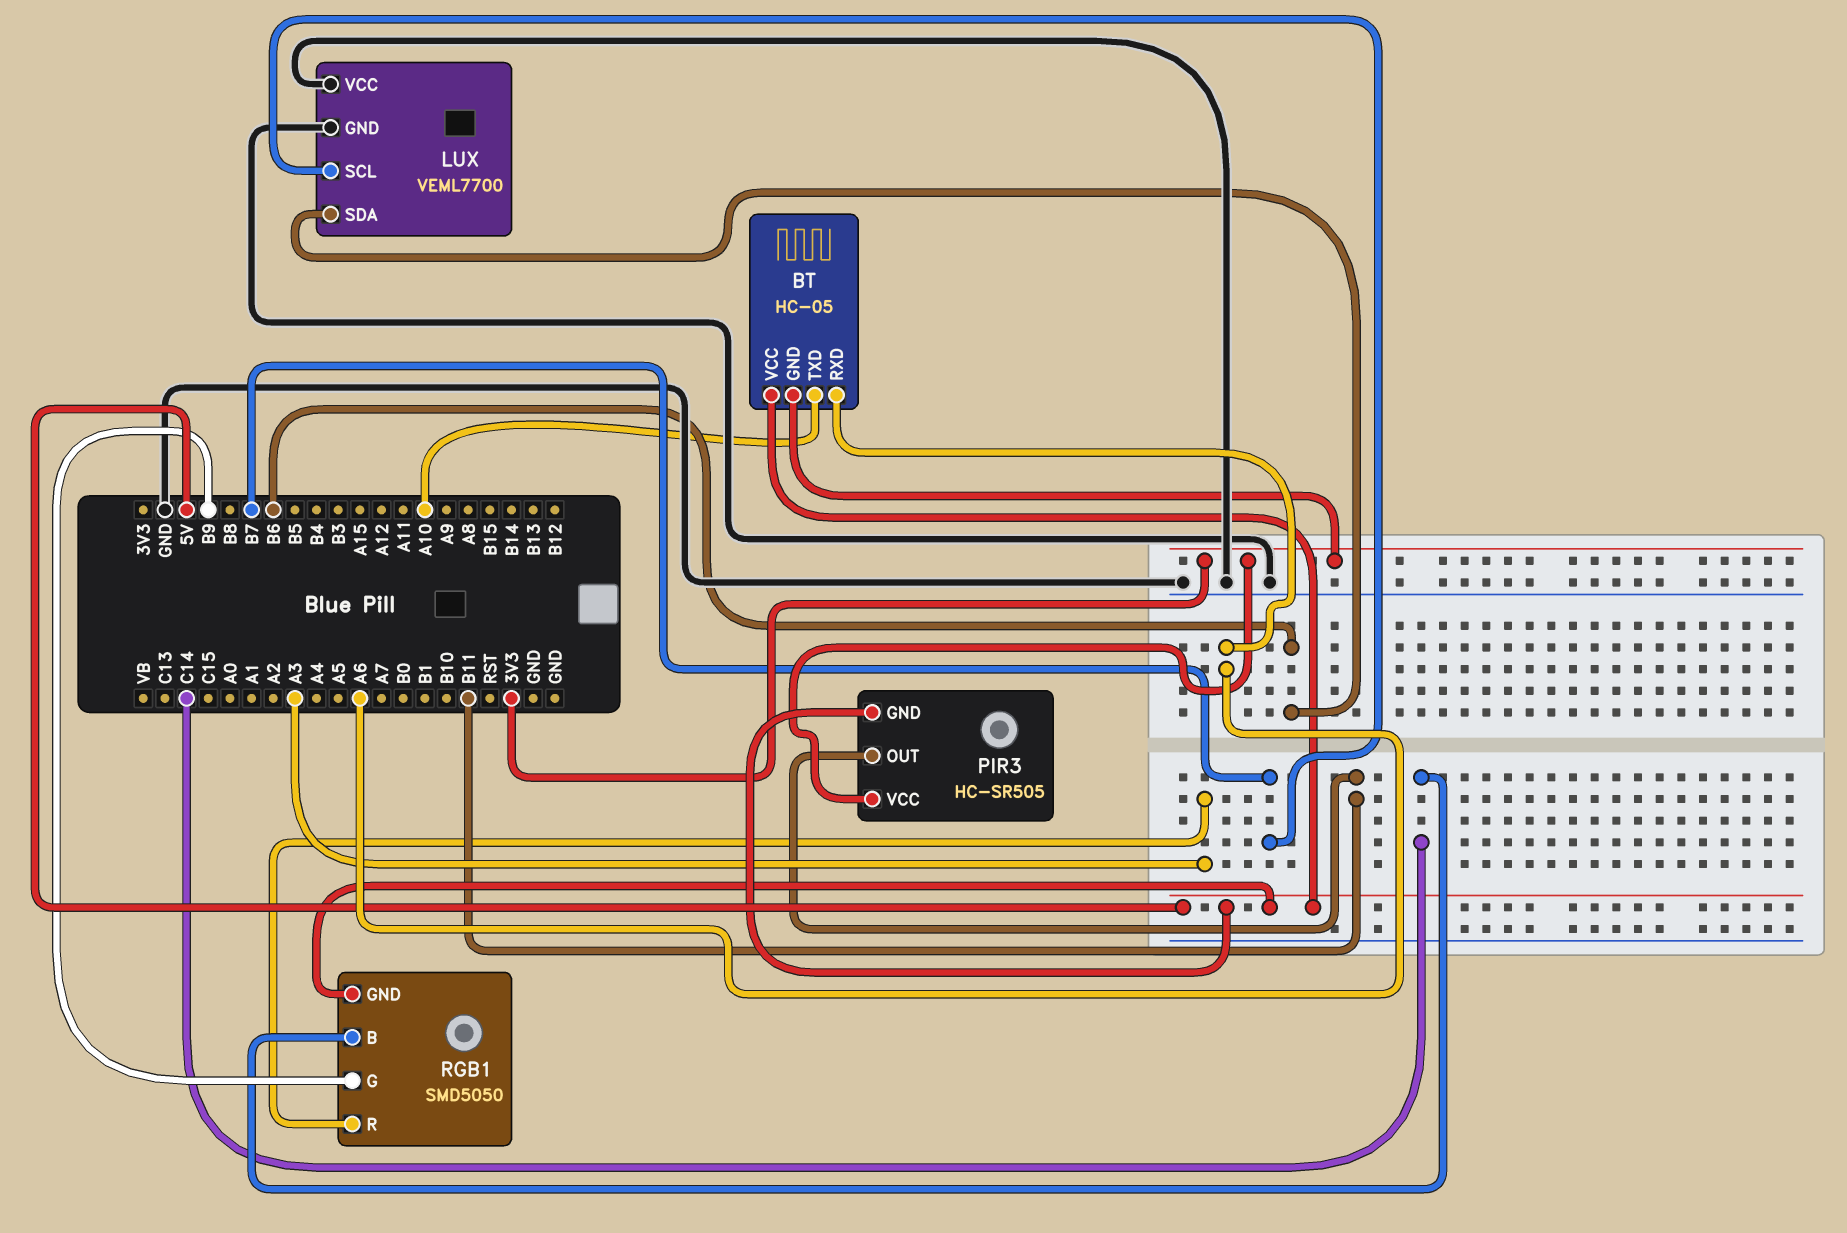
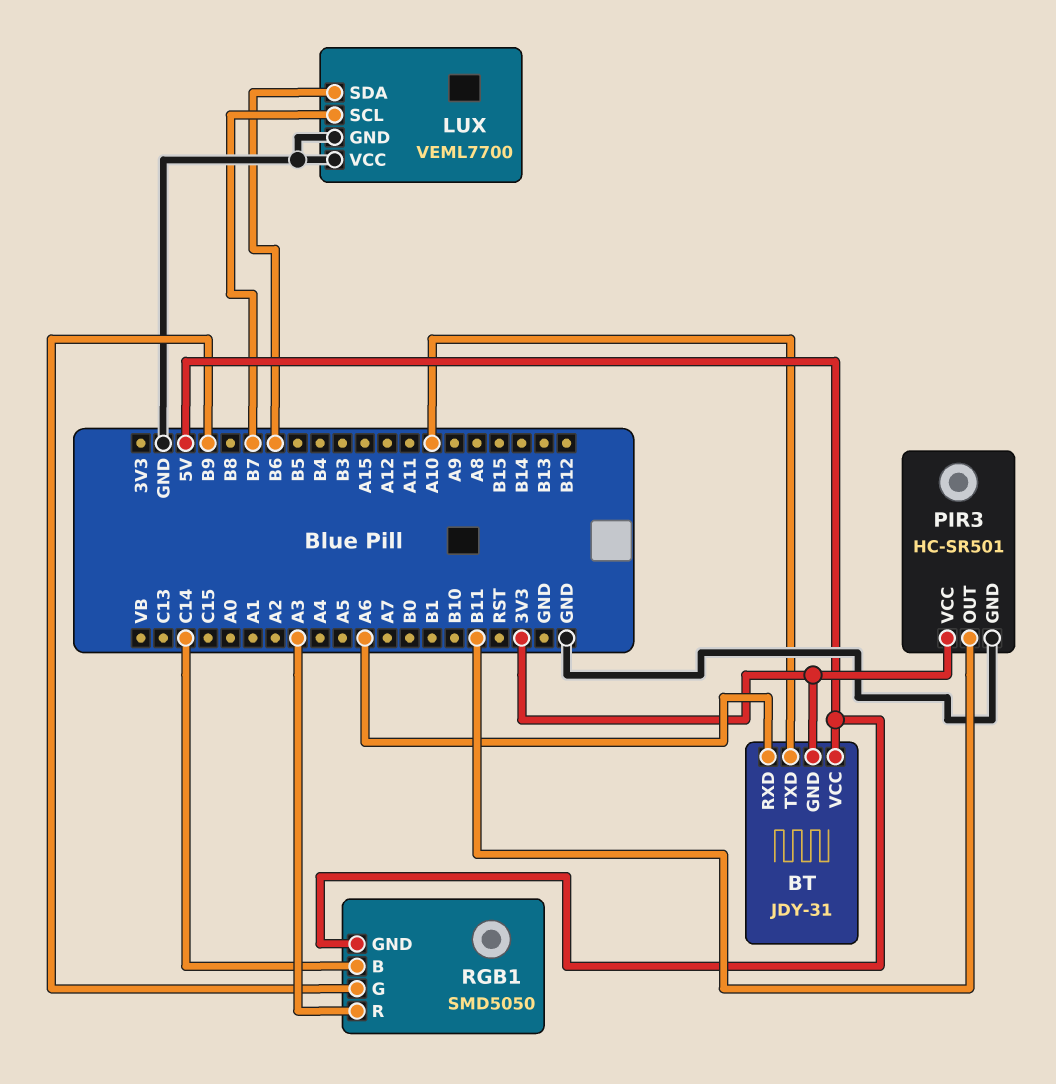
BT: HC-05 -> JDY-31
PIR3: HC-SR505 -> HC-SR501
PIR3 pin GND: 5V -> GND

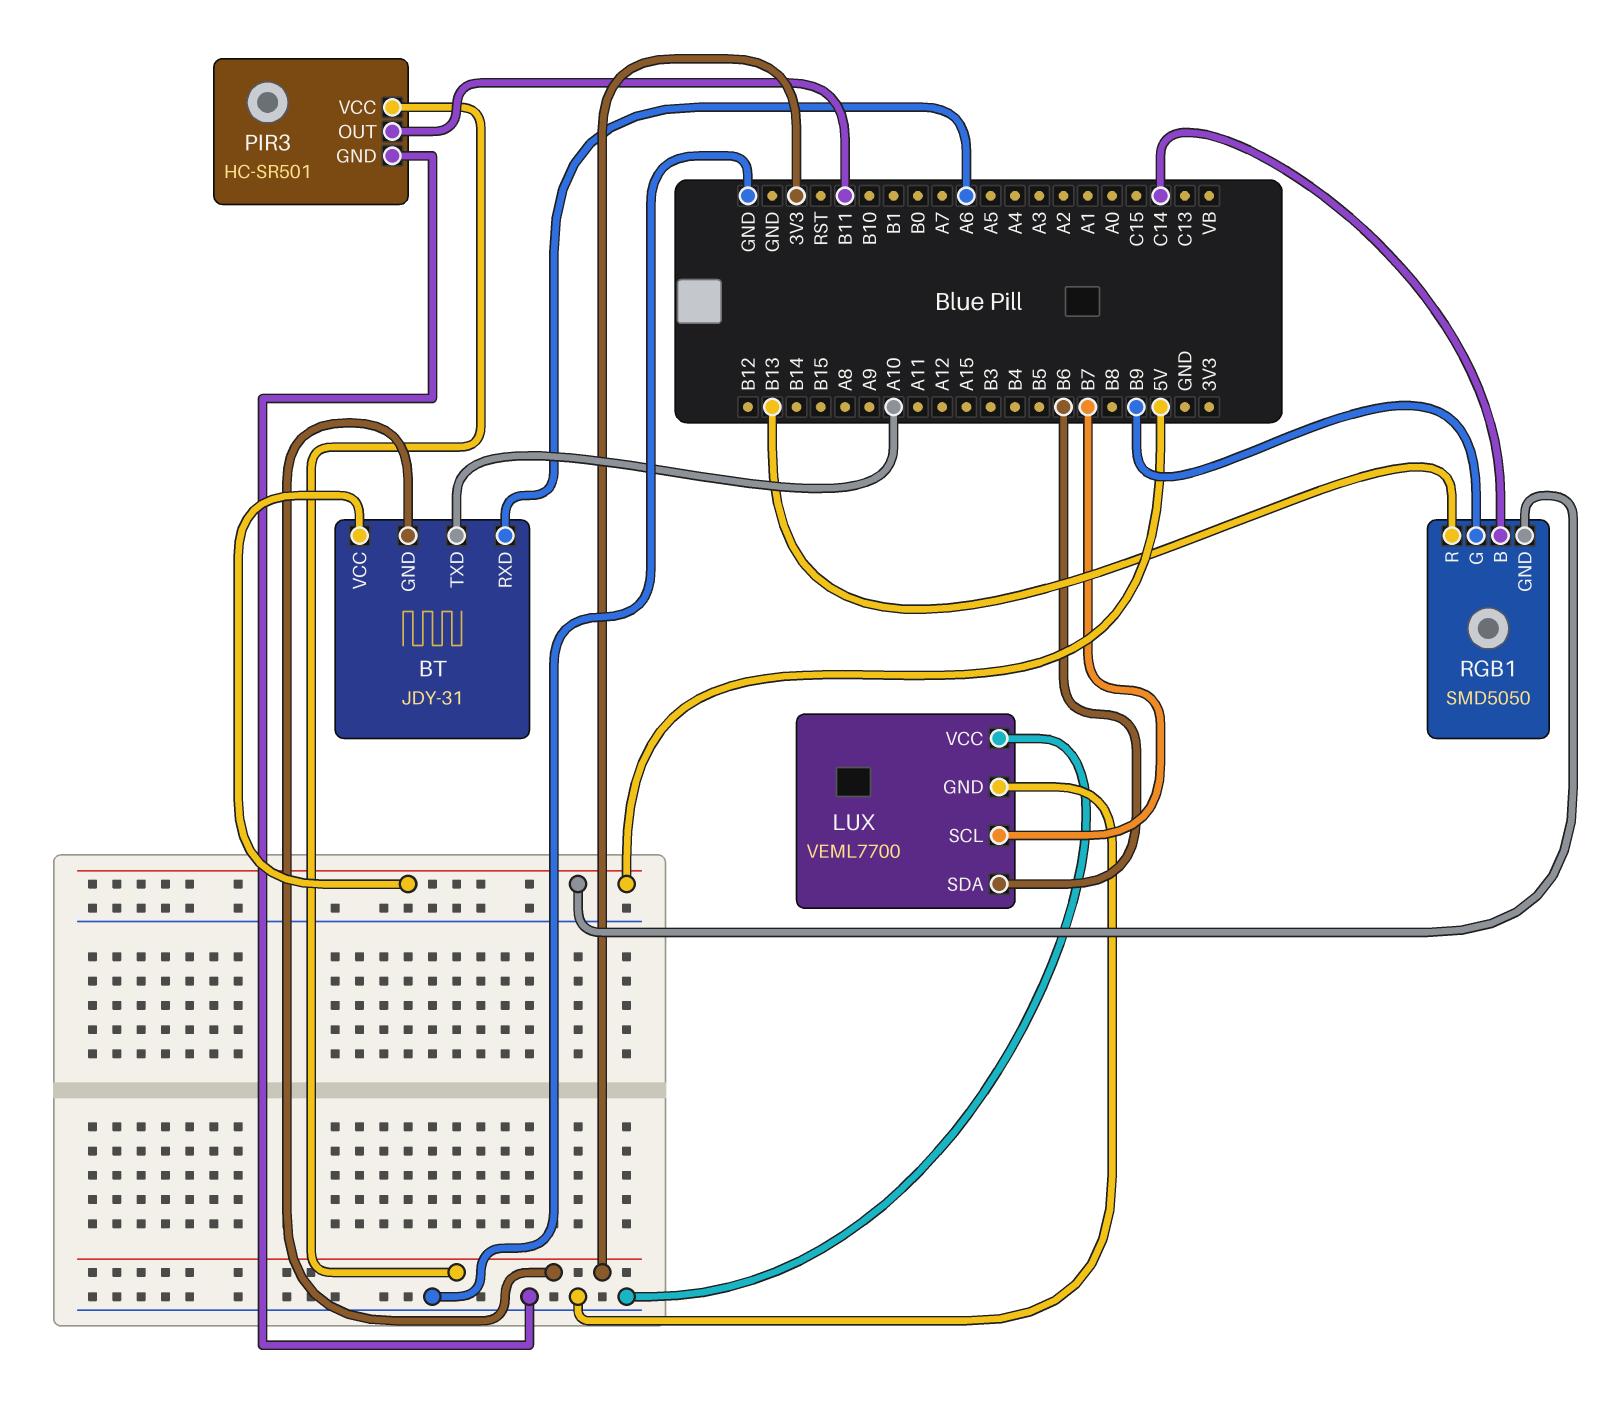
RGB1 pin R: A3 -> B13

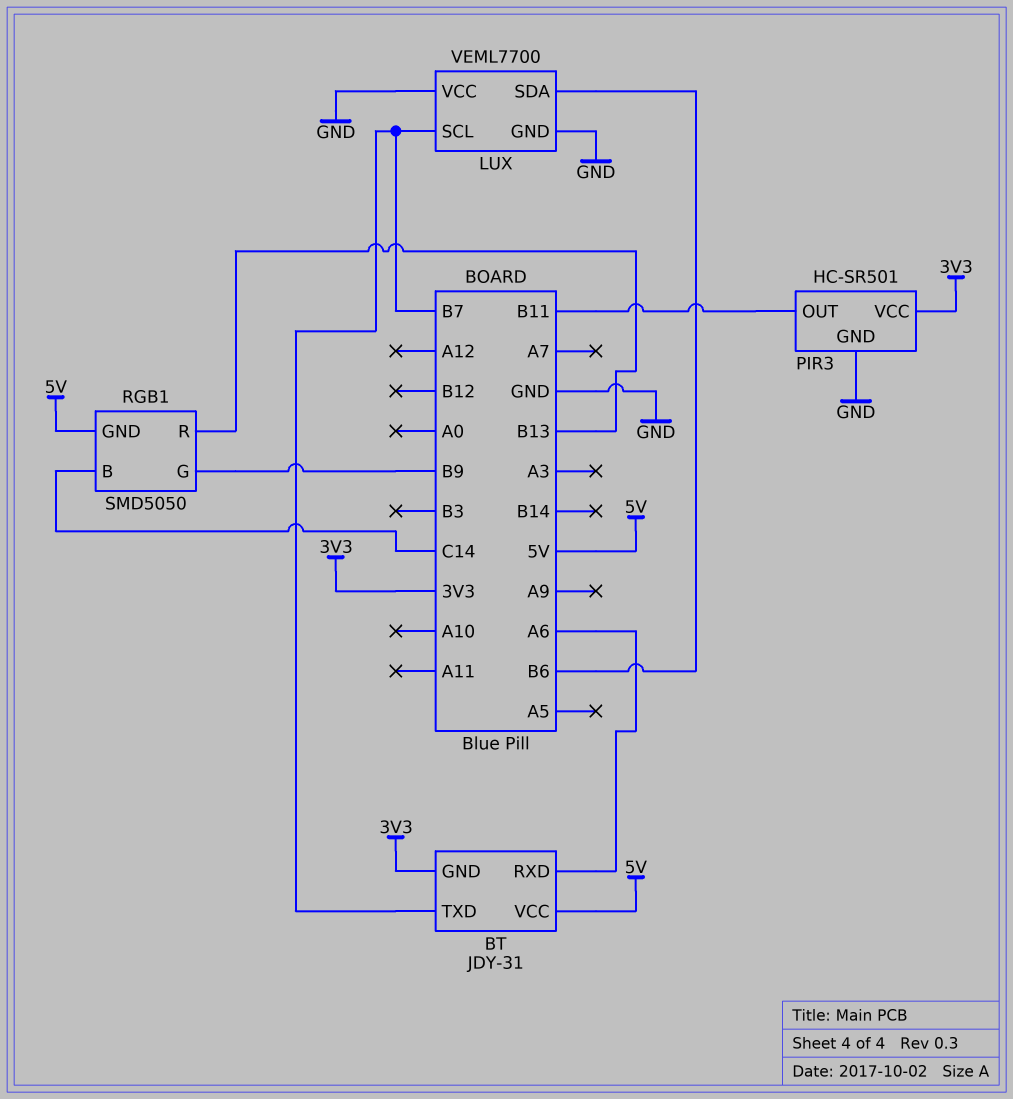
BT pin TXD: A10 -> B7

